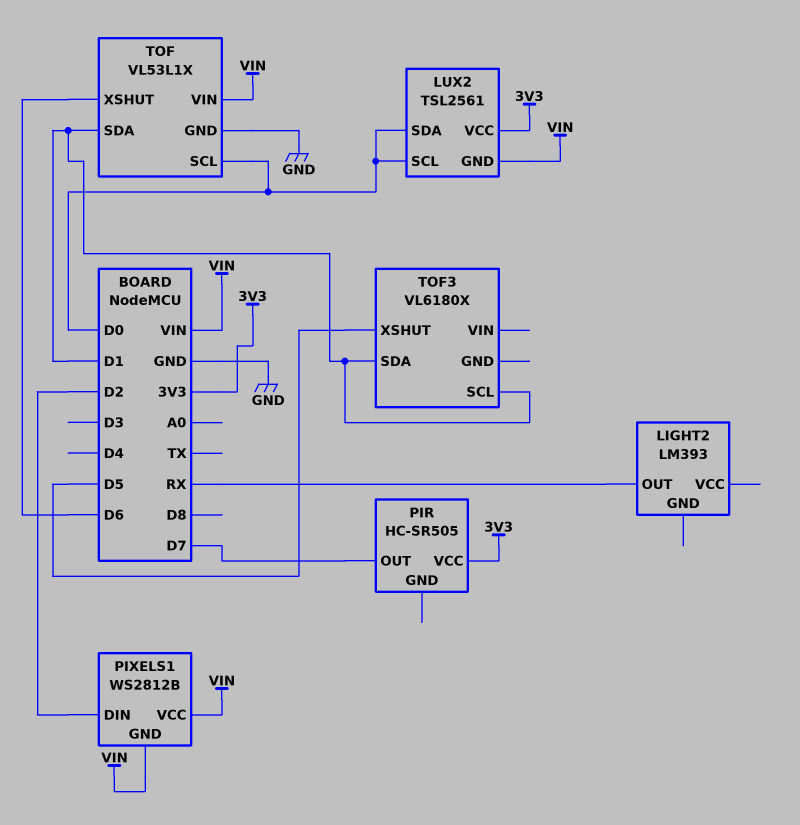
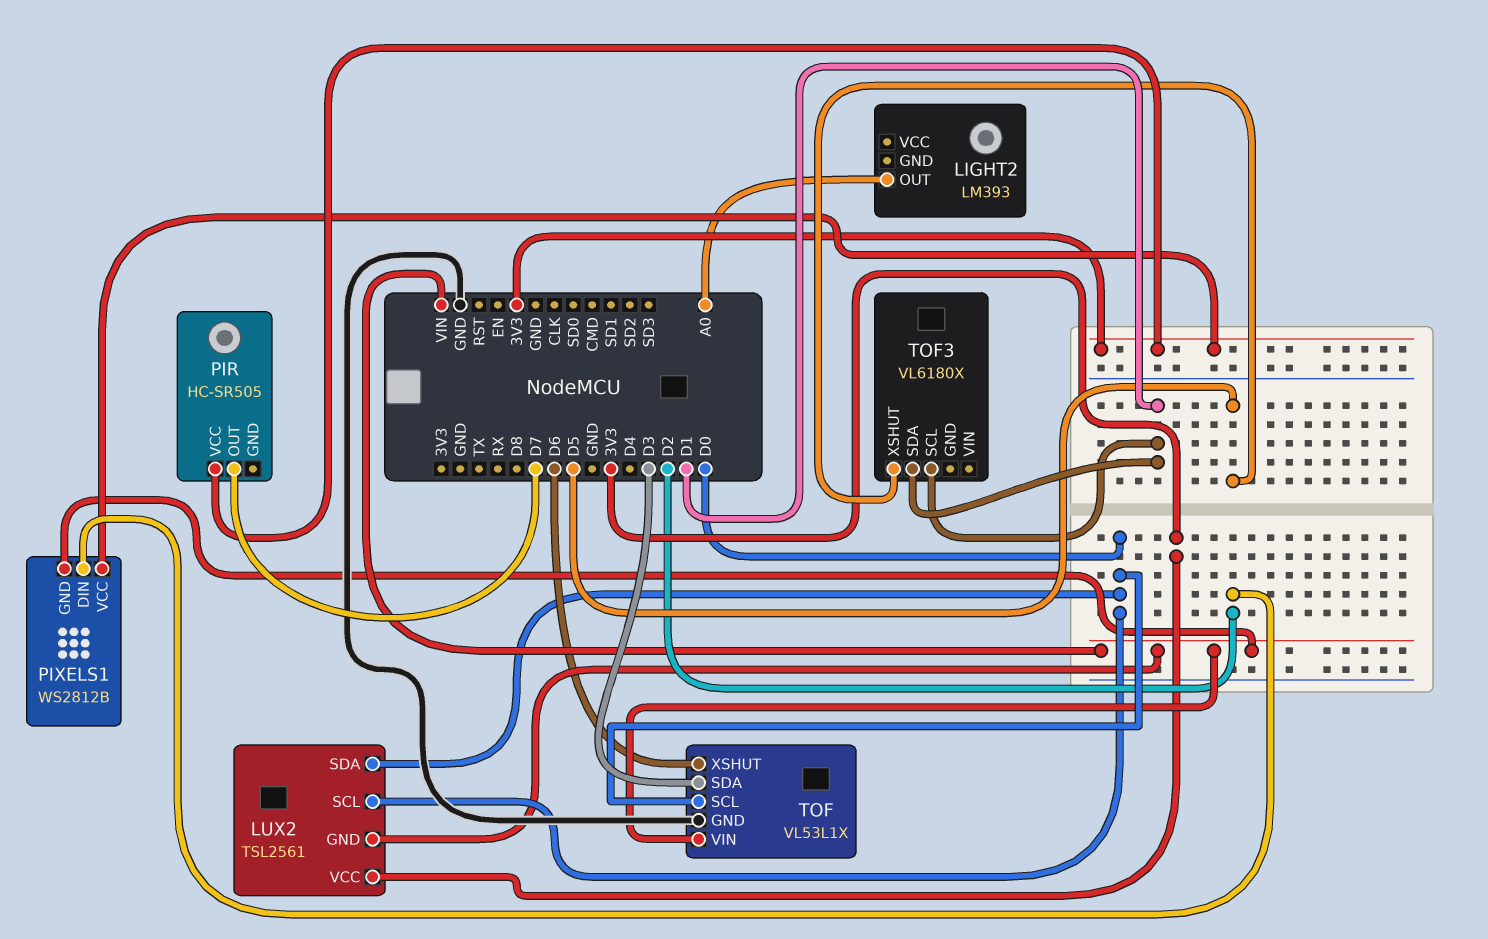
LIGHT2 pin OUT: RX -> A0
PIXELS1 pin VCC: VIN -> 3V3
TOF pin SDA: D1 -> D3

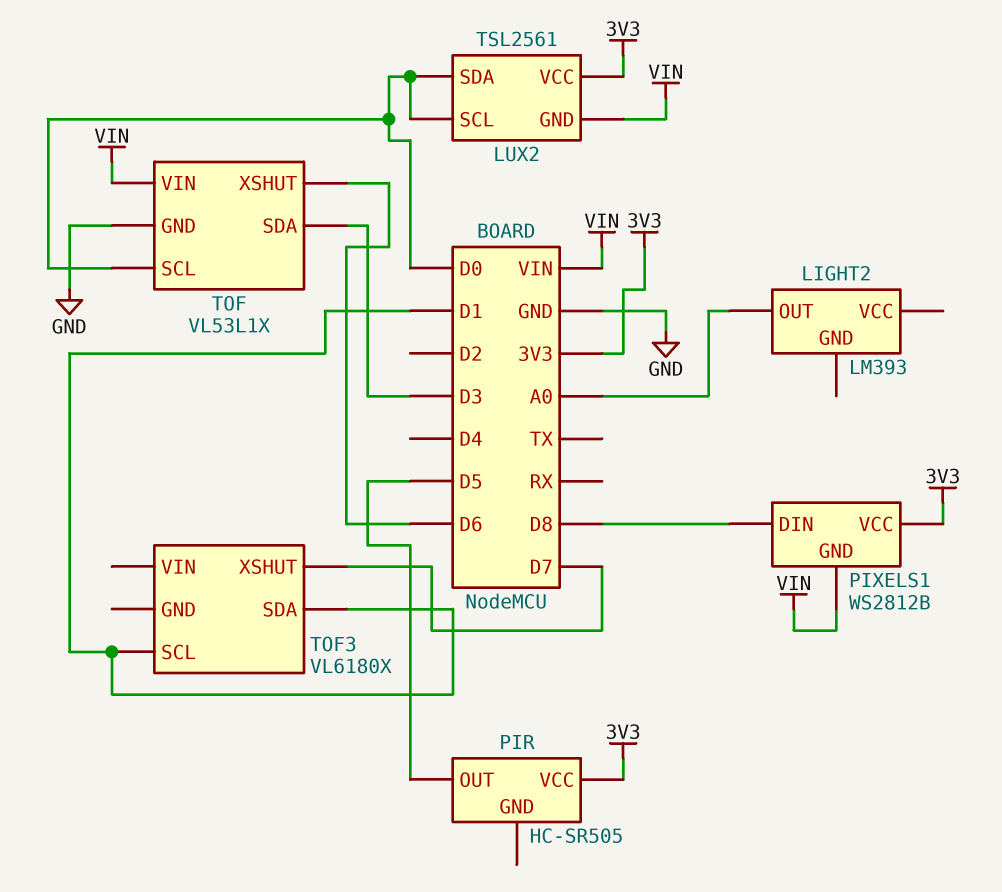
PIR pin OUT: D7 -> D5
PIXELS1 pin DIN: D2 -> D8
TOF3 pin XSHUT: D5 -> D7

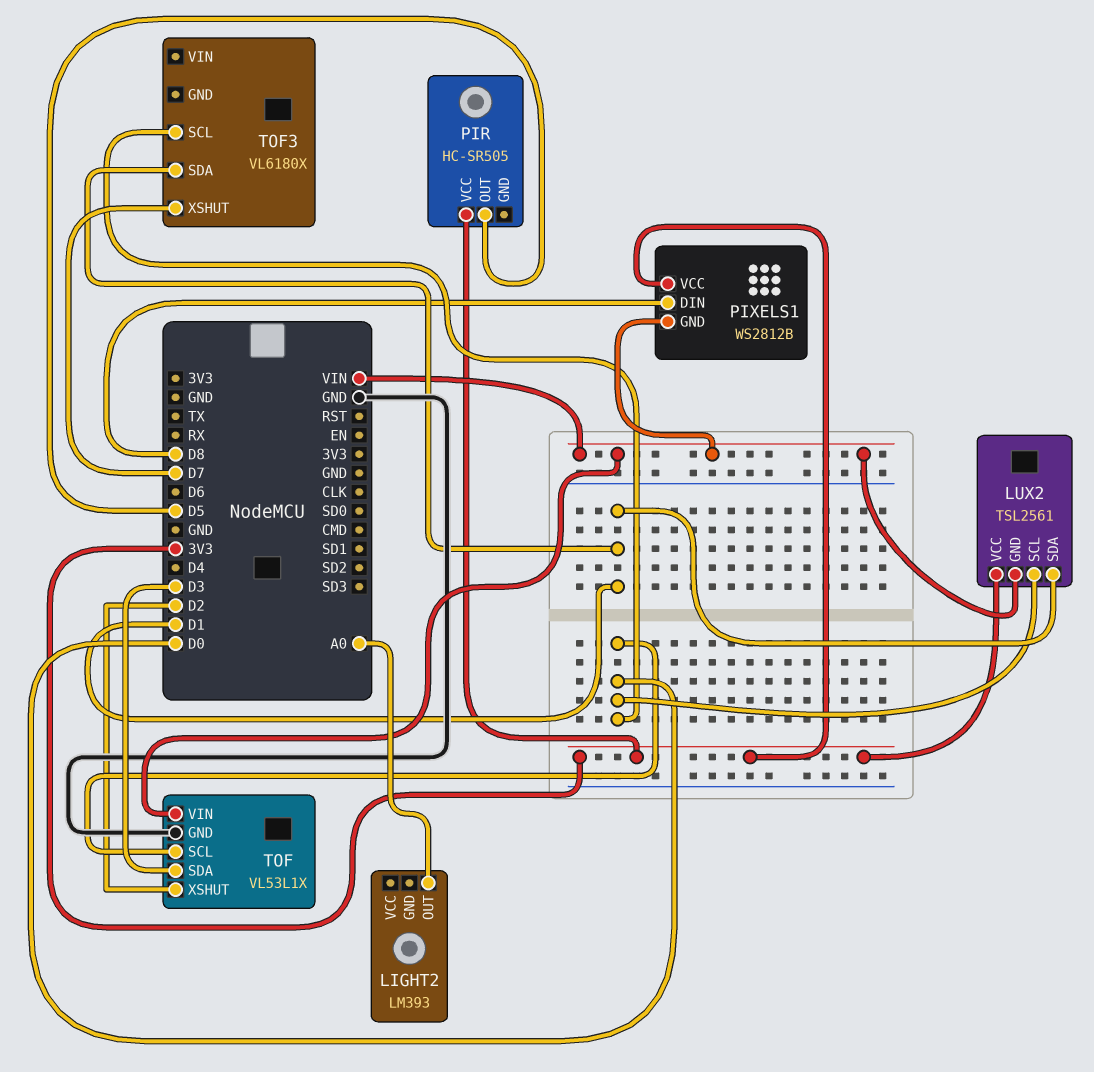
LUX2 pin SDA: D0 -> D1
TOF pin XSHUT: D6 -> D2
TOF3 pin SCL: D1 -> D0

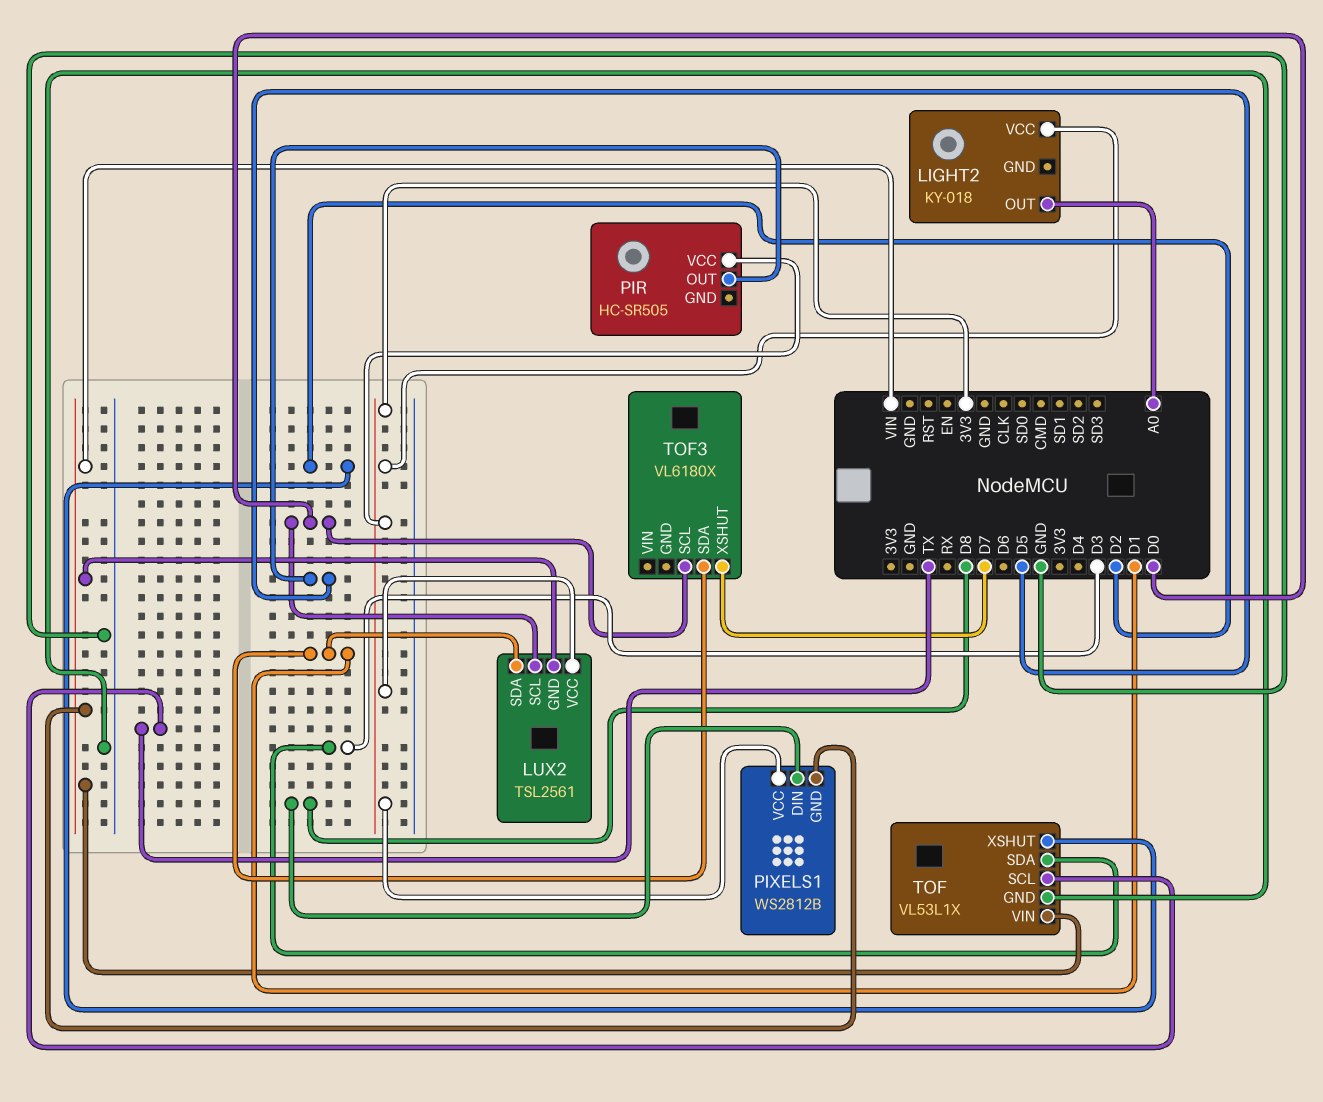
LIGHT2: LM393 -> KY-018
LIGHT2 pin VCC: none -> 3V3
TOF pin SCL: D0 -> TX

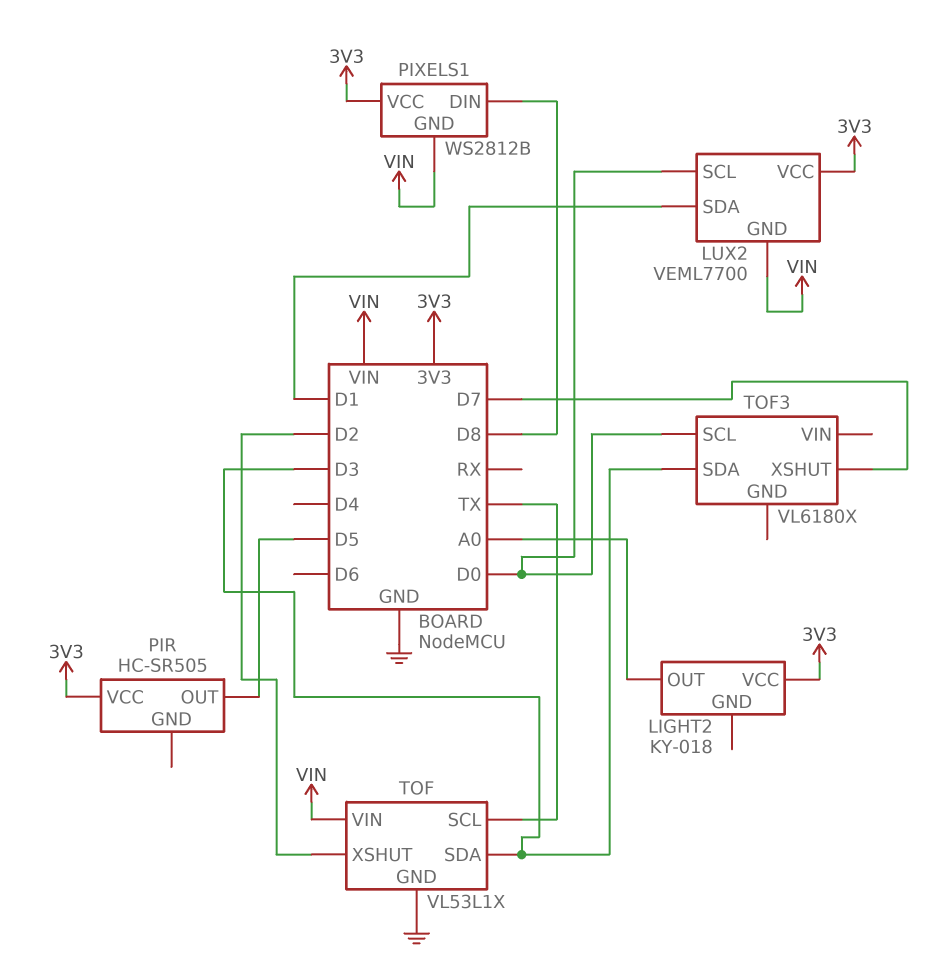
LUX2: TSL2561 -> VEML7700
TOF3 pin SDA: D1 -> D3

